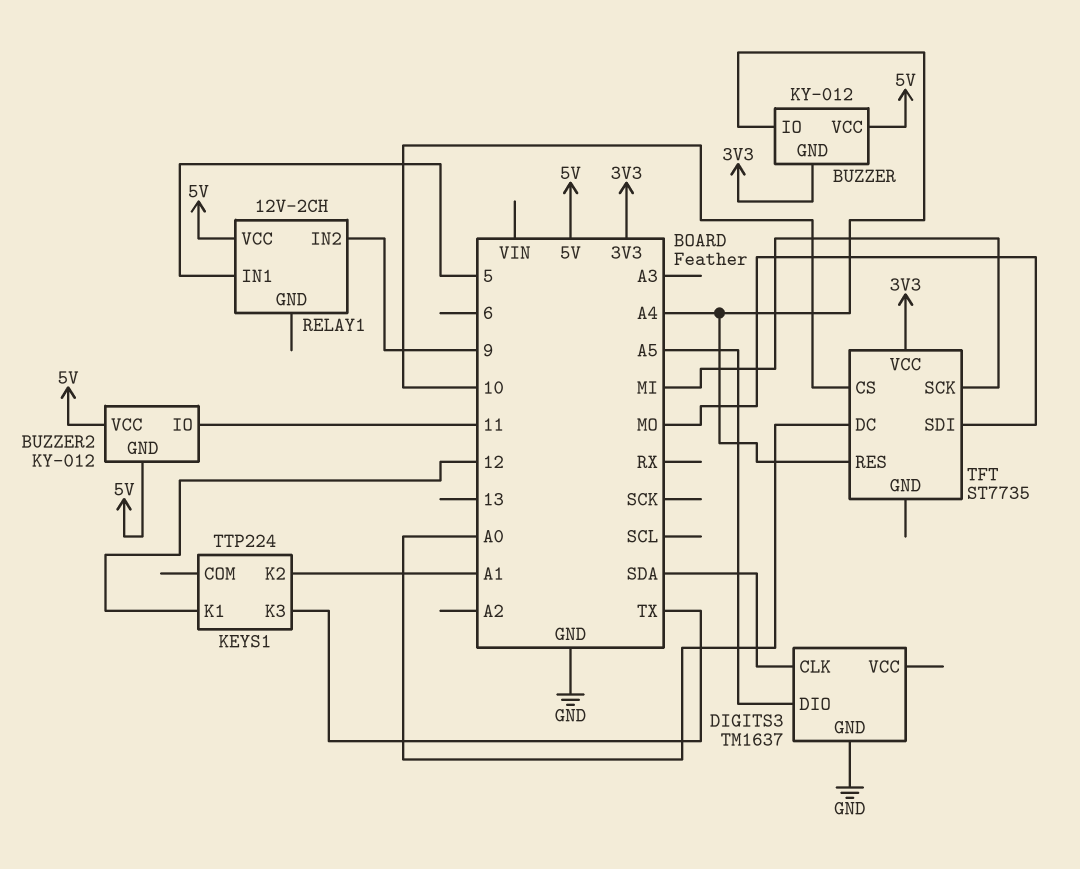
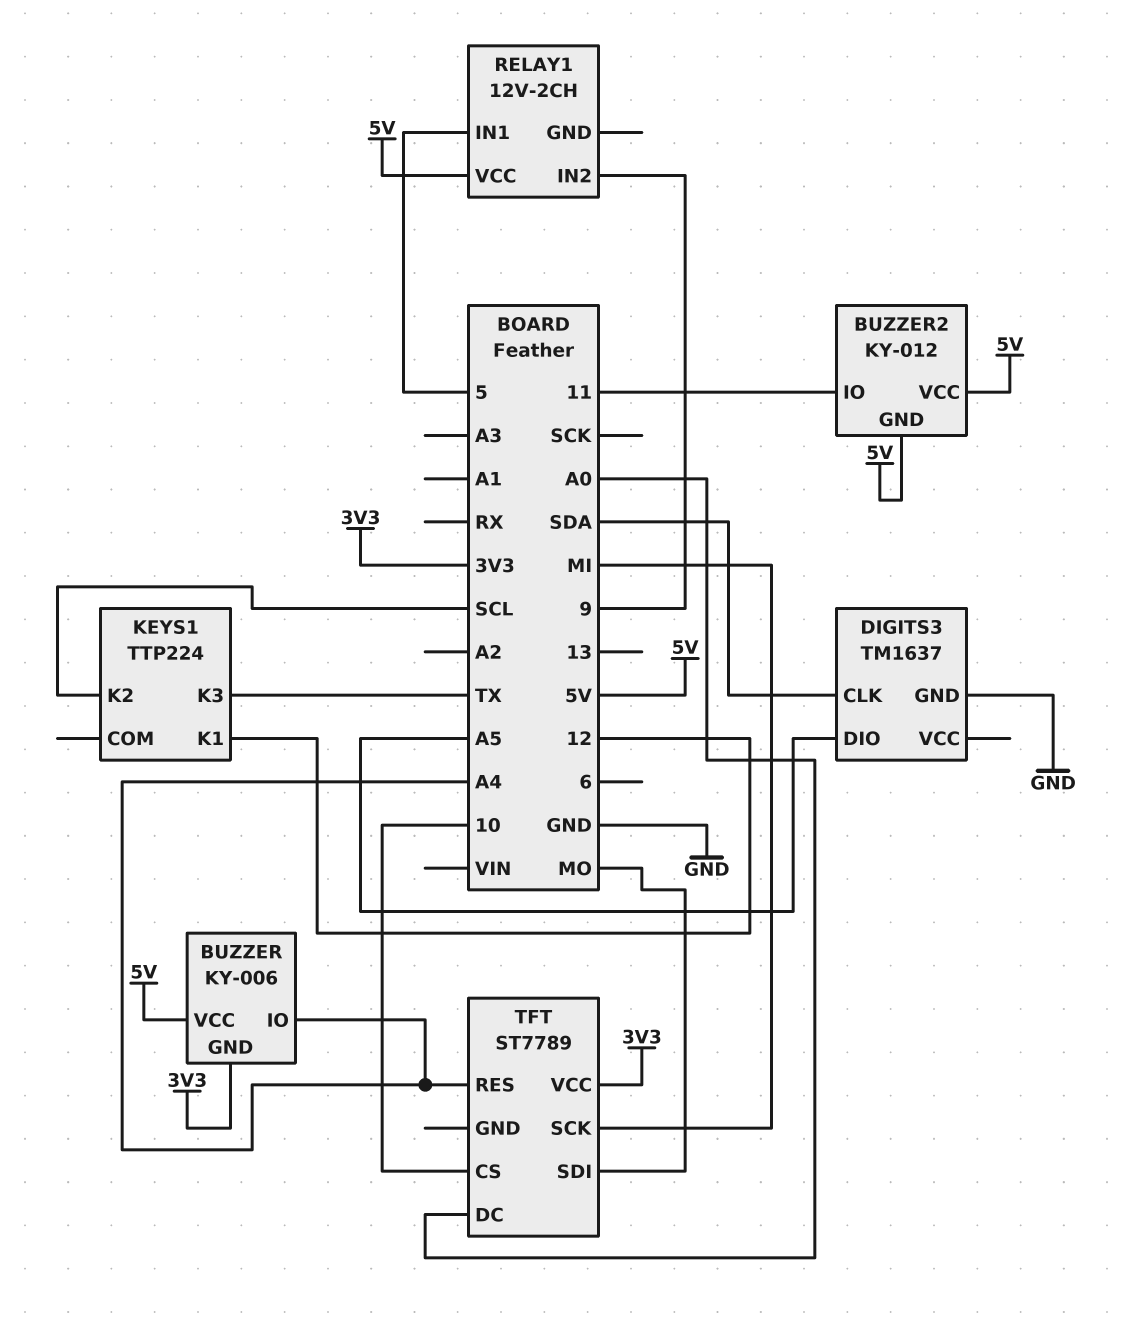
BUZZER: KY-012 -> KY-006
KEYS1 pin K2: A1 -> SCL
TFT: ST7735 -> ST7789

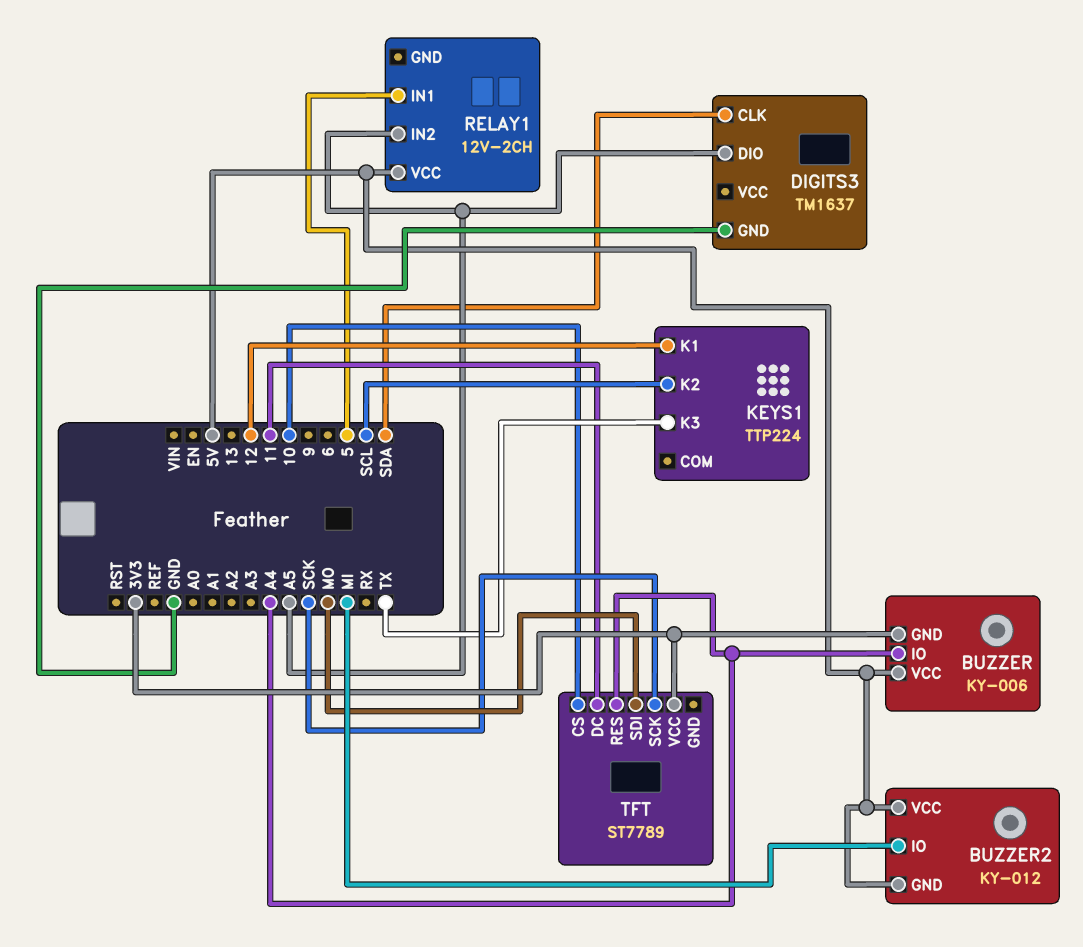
BUZZER2 pin IO: 11 -> MI
RELAY1 pin IN2: 9 -> A5
TFT pin DC: A0 -> 11
TFT pin SCK: MI -> SCK

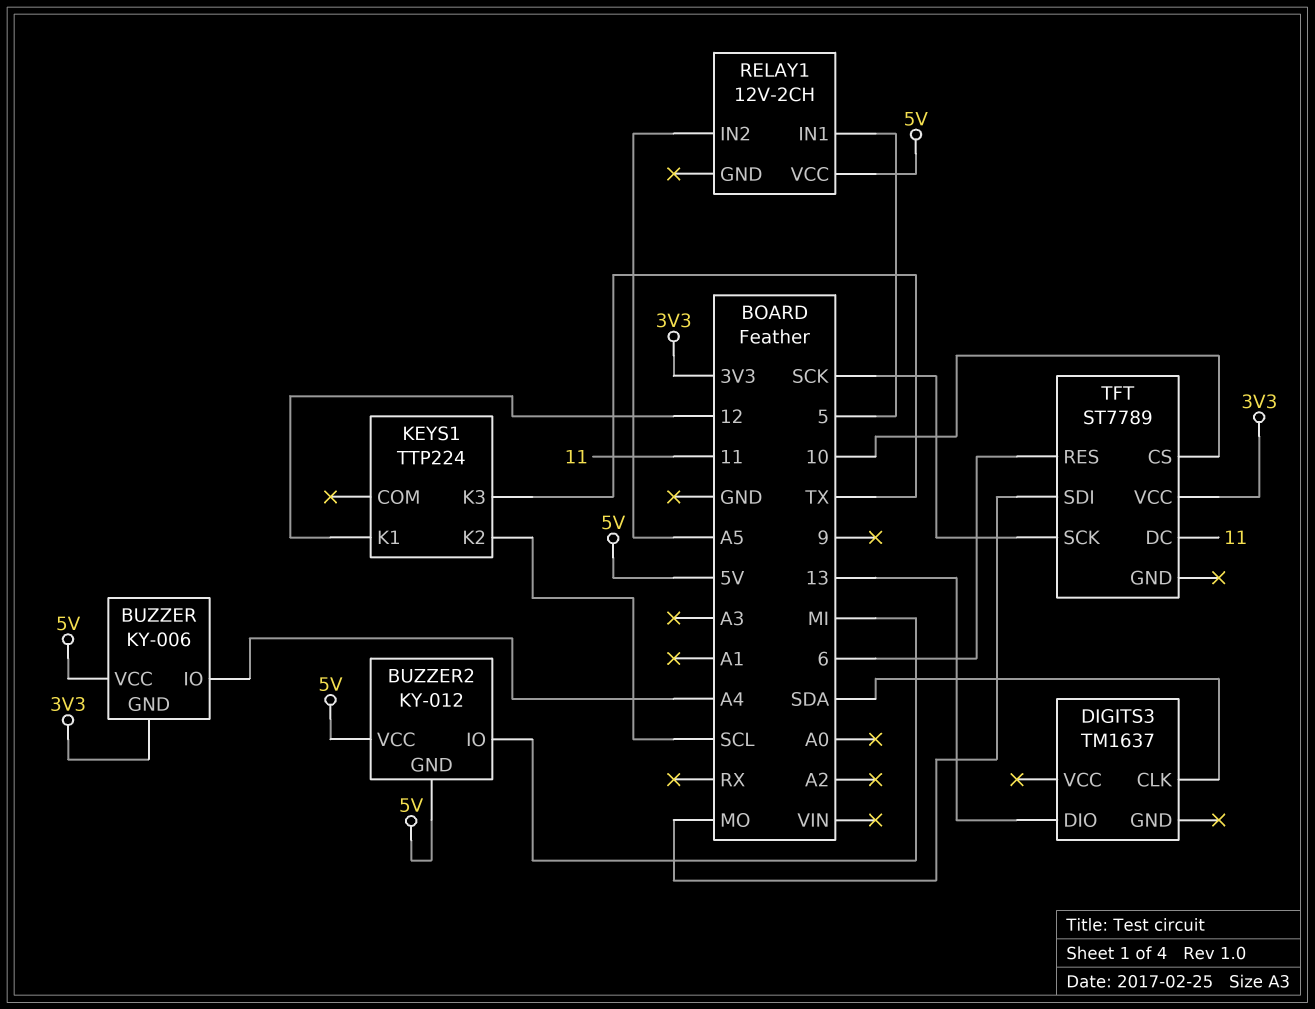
DIGITS3 pin DIO: A5 -> 13
DIGITS3 pin GND: GND -> none
TFT pin RES: A4 -> 6

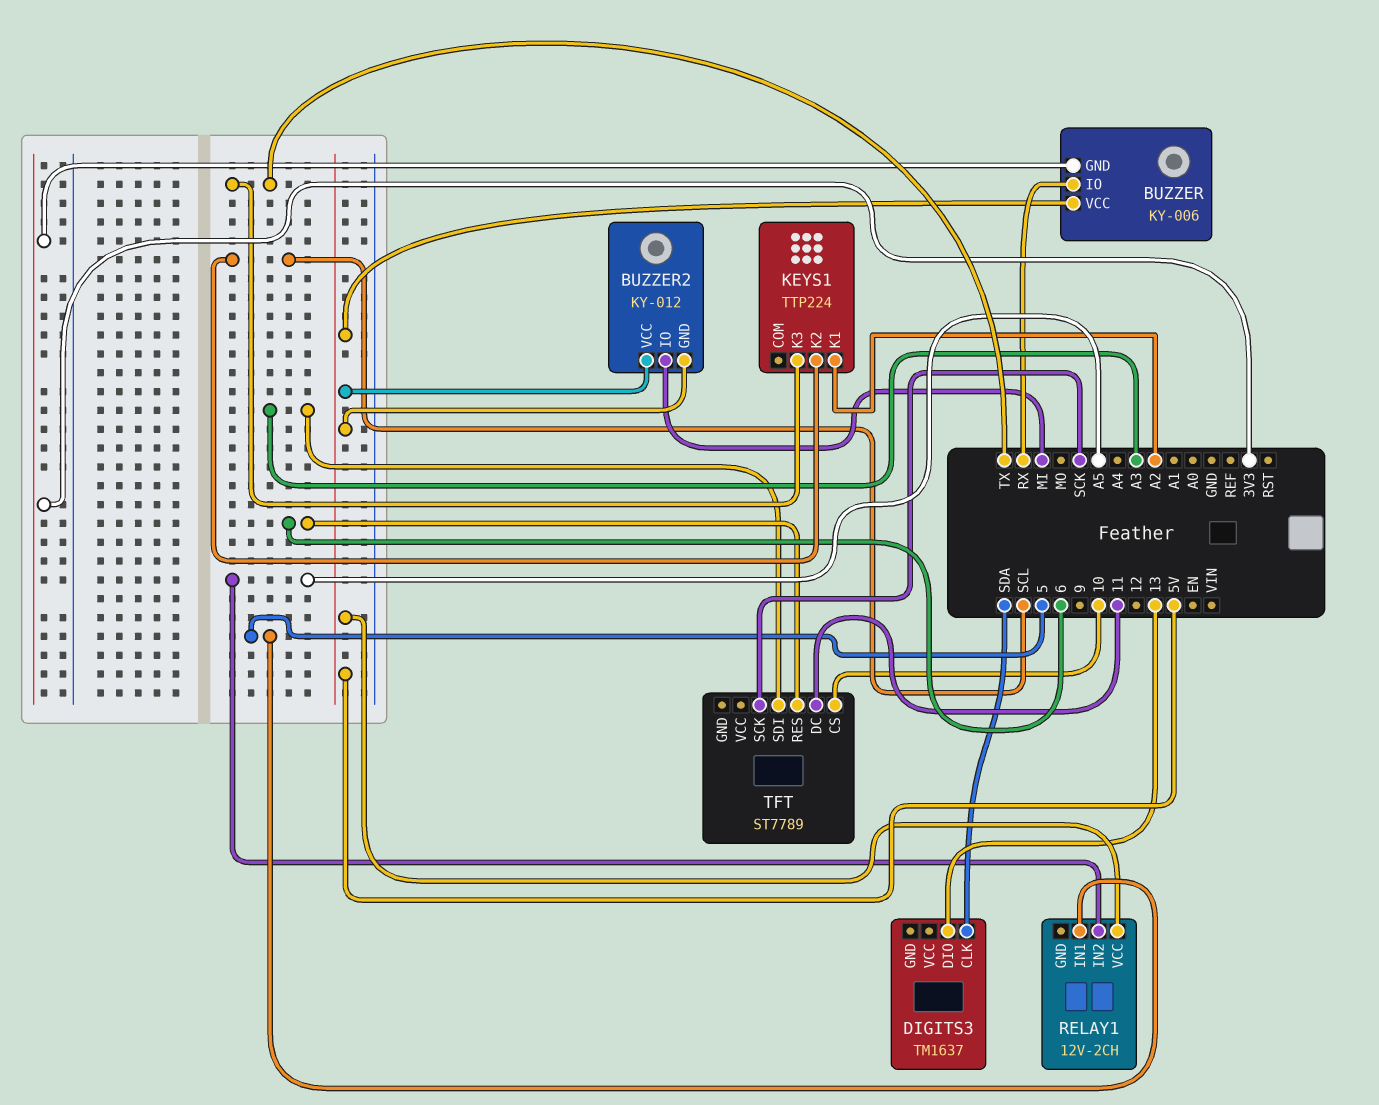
BUZZER pin IO: A4 -> RX
KEYS1 pin K1: 12 -> A2
TFT pin SDI: MO -> A3
TFT pin VCC: 3V3 -> none

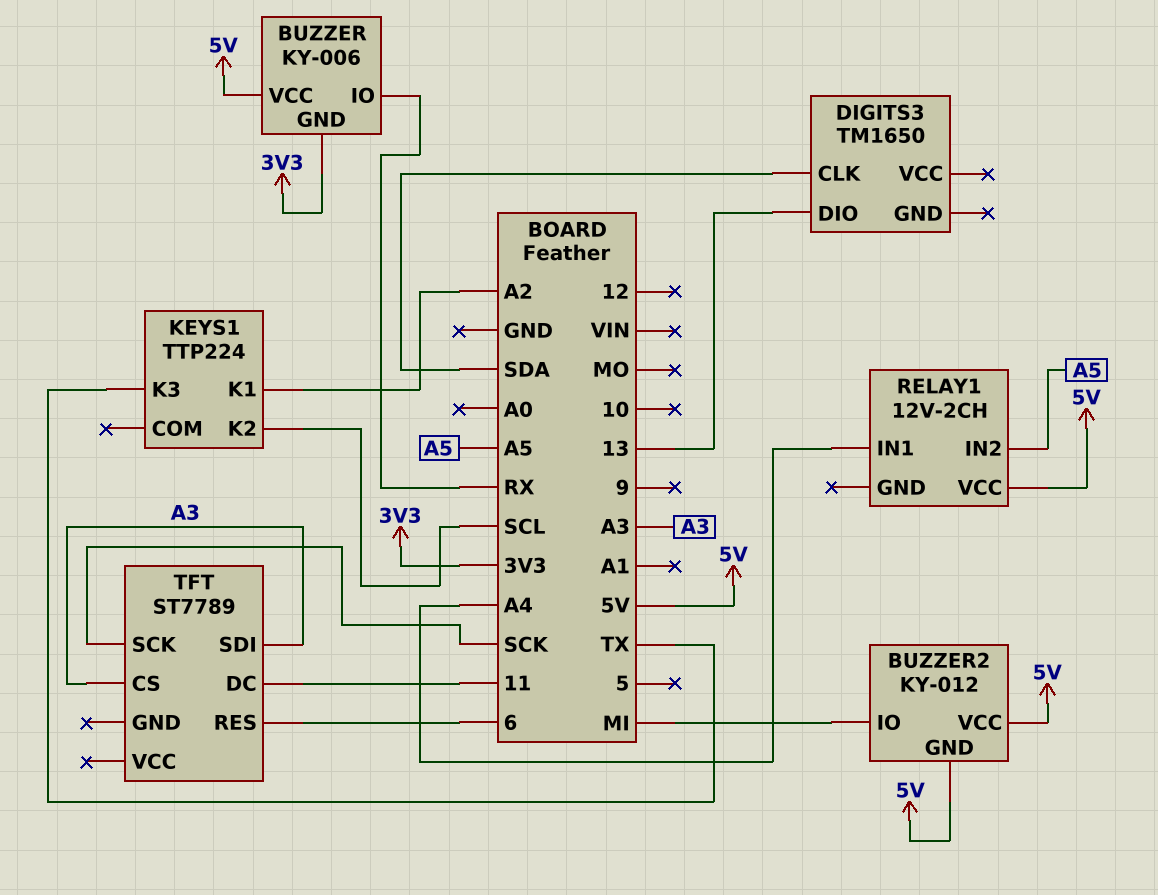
DIGITS3: TM1637 -> TM1650
RELAY1 pin IN1: 5 -> A4
TFT pin CS: 10 -> A3

